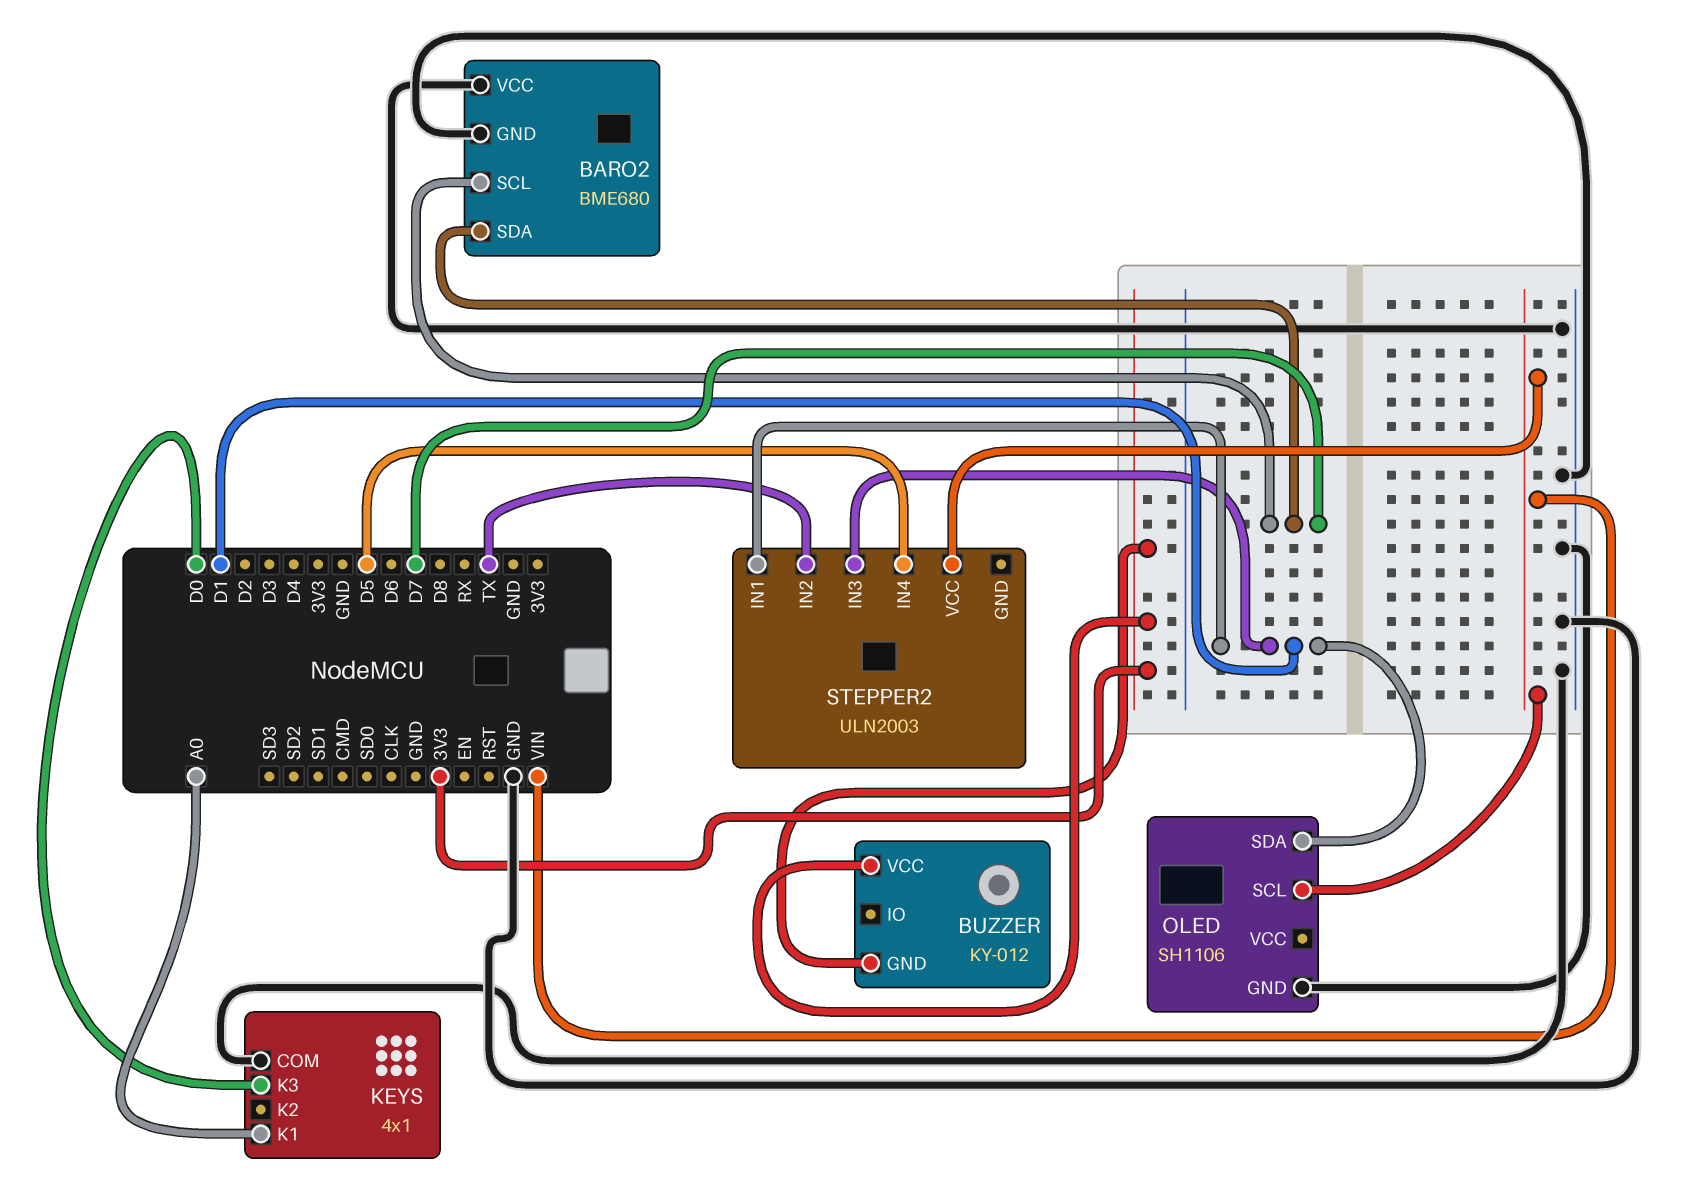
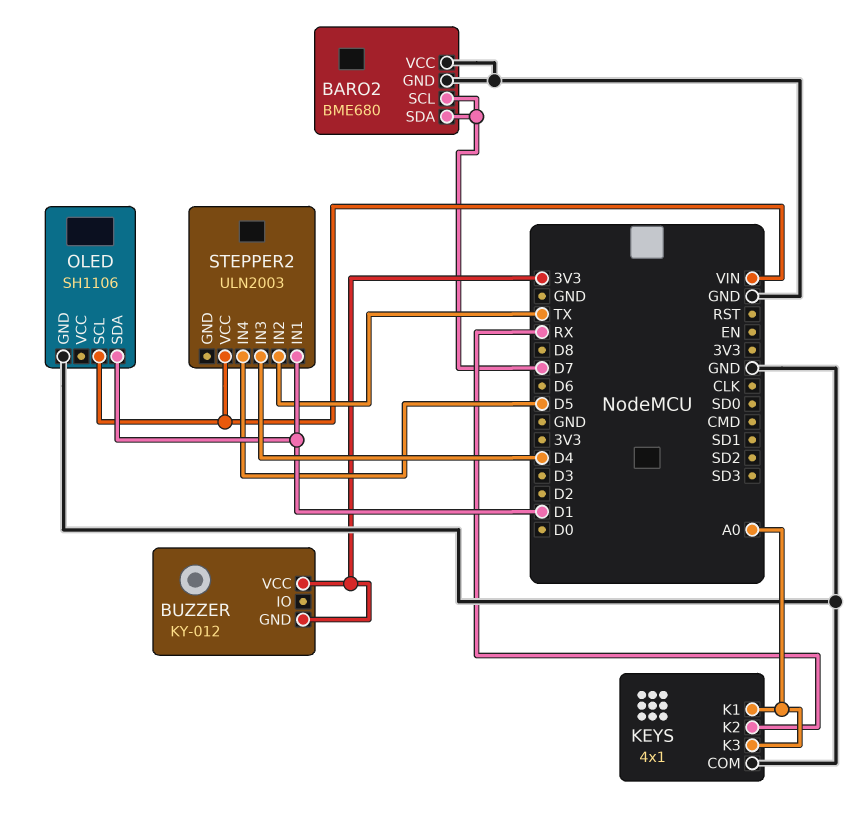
KEYS pin K2: none -> RX
KEYS pin K3: D0 -> A0
STEPPER2 pin IN3: D1 -> D4

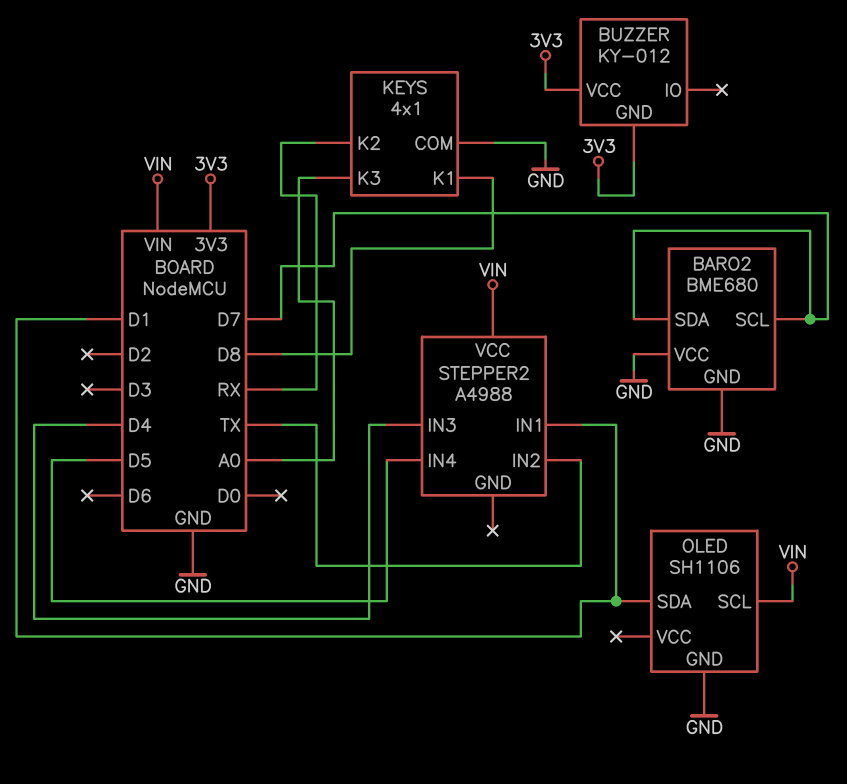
KEYS pin K1: A0 -> D8
STEPPER2: ULN2003 -> A4988

